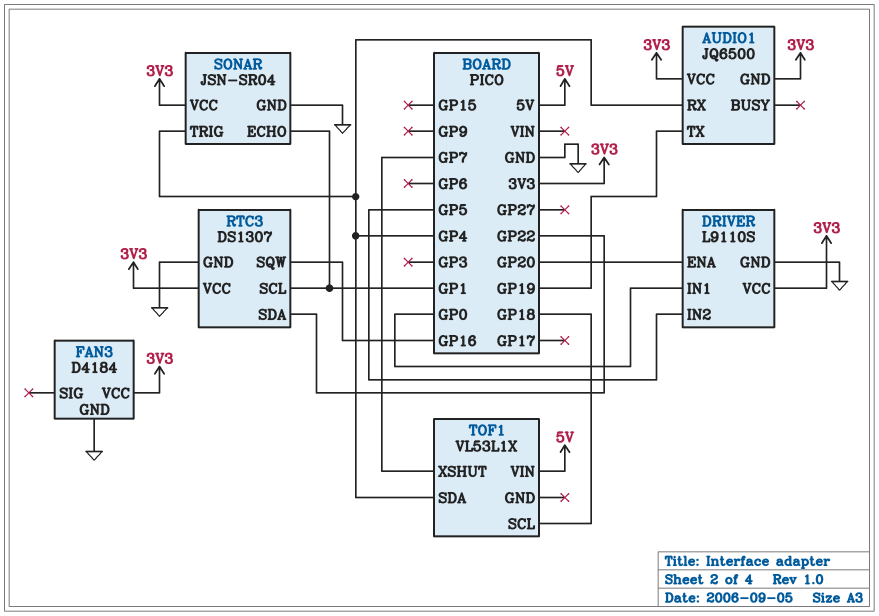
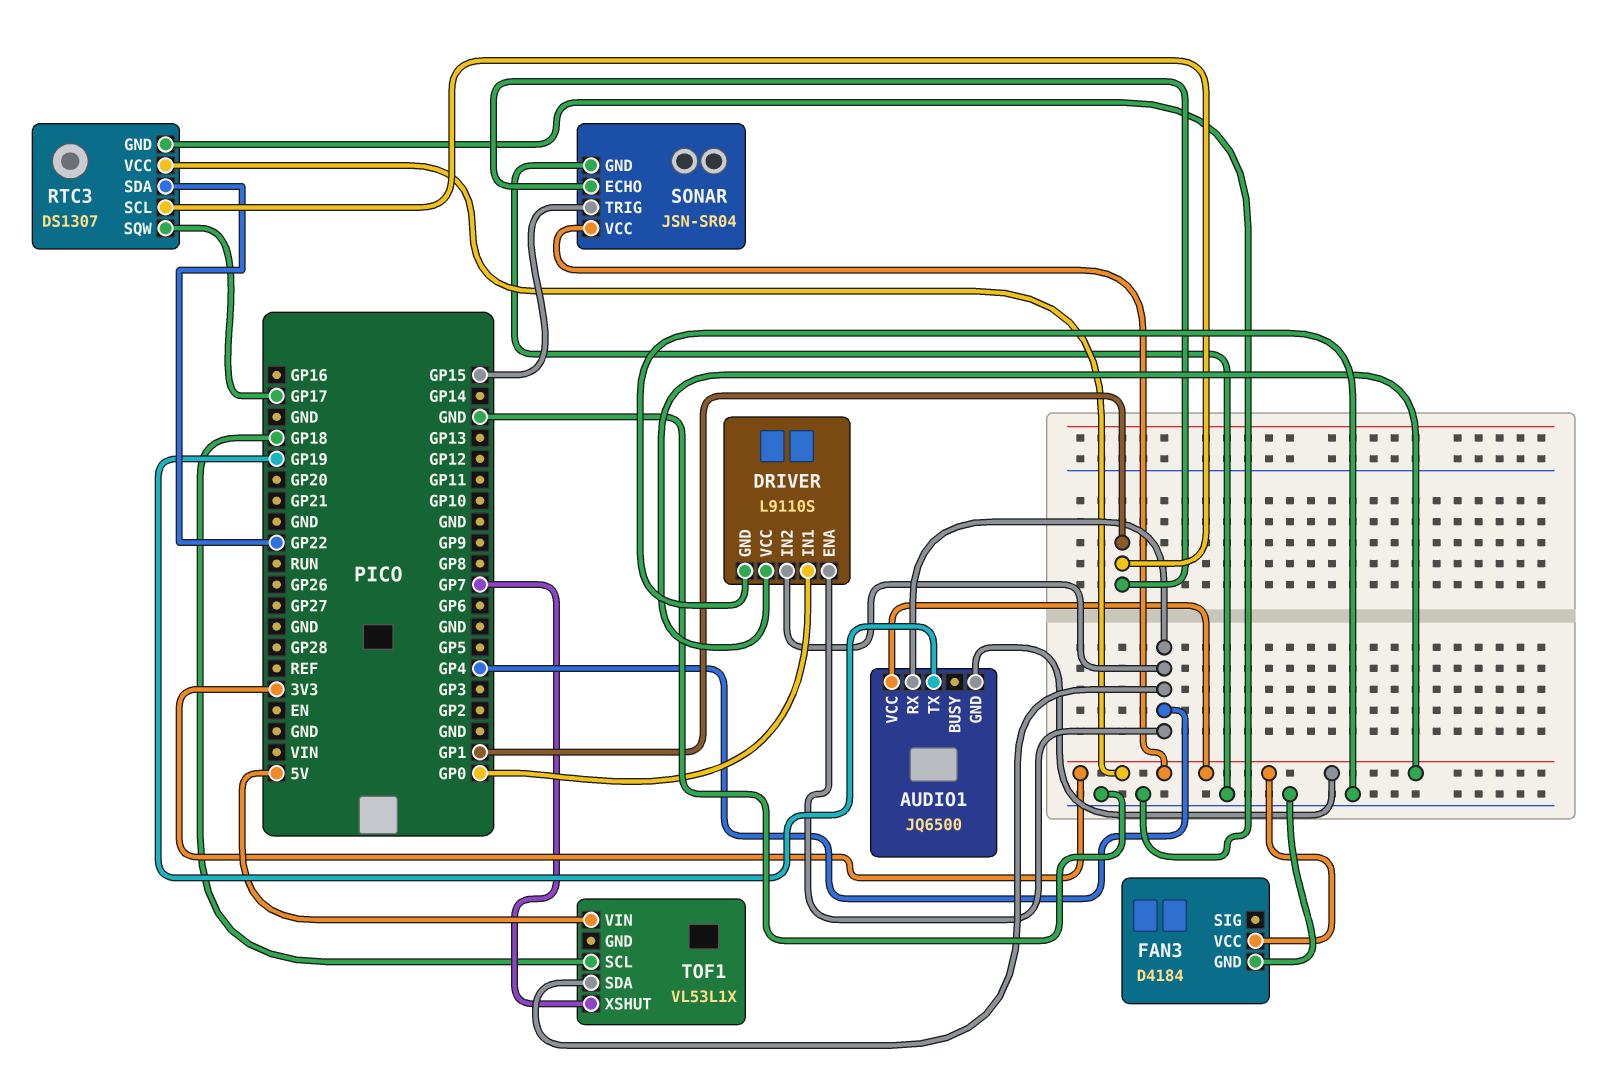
DRIVER pin ENA: GP20 -> GP4
DRIVER pin IN2: GP5 -> GP4
RTC3 pin SQW: GP16 -> GP17
SONAR pin TRIG: GP4 -> GP15

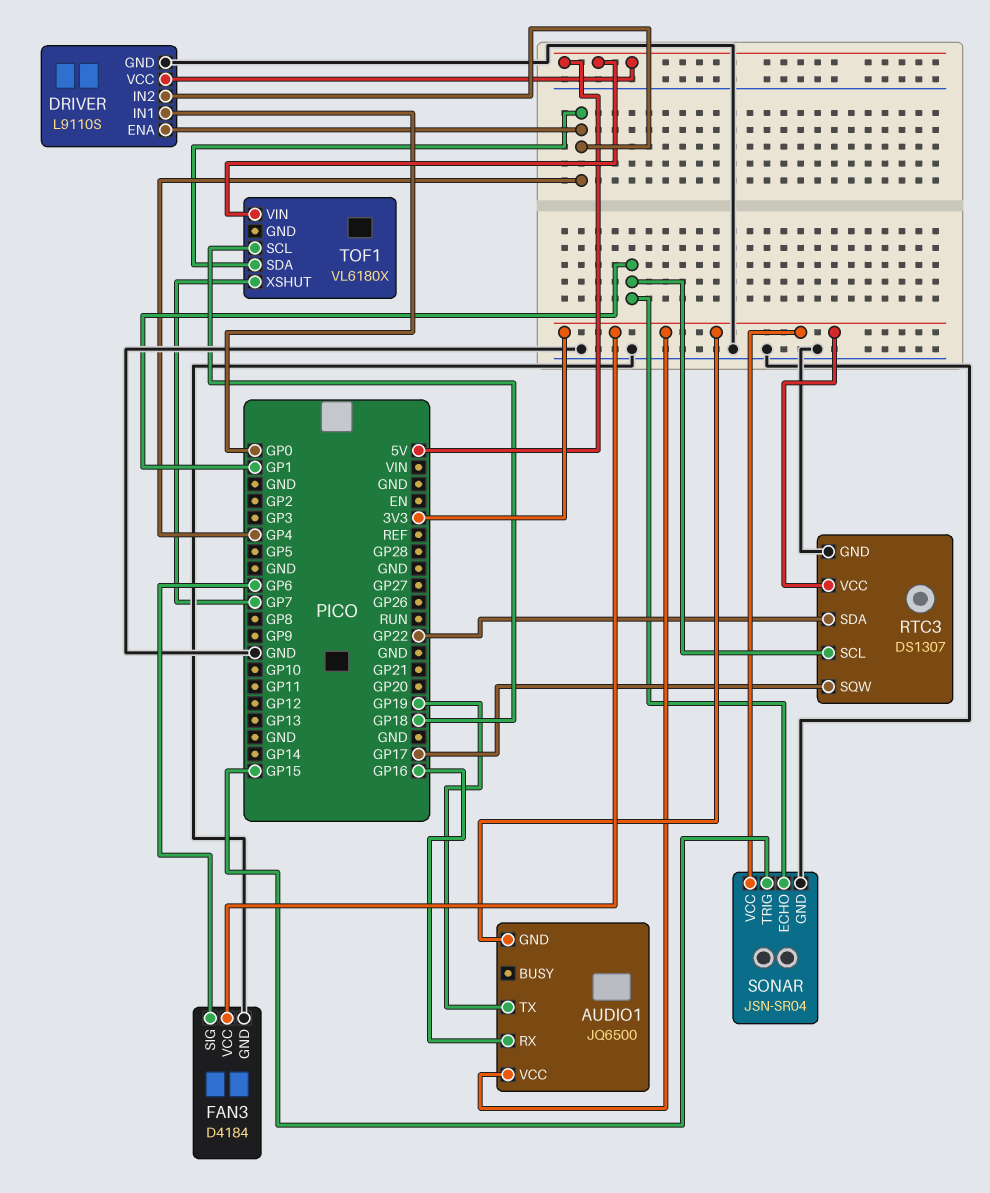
AUDIO1 pin RX: GP4 -> GP16
DRIVER pin VCC: 3V3 -> 5V
FAN3 pin SIG: none -> GP6
TOF1: VL53L1X -> VL6180X

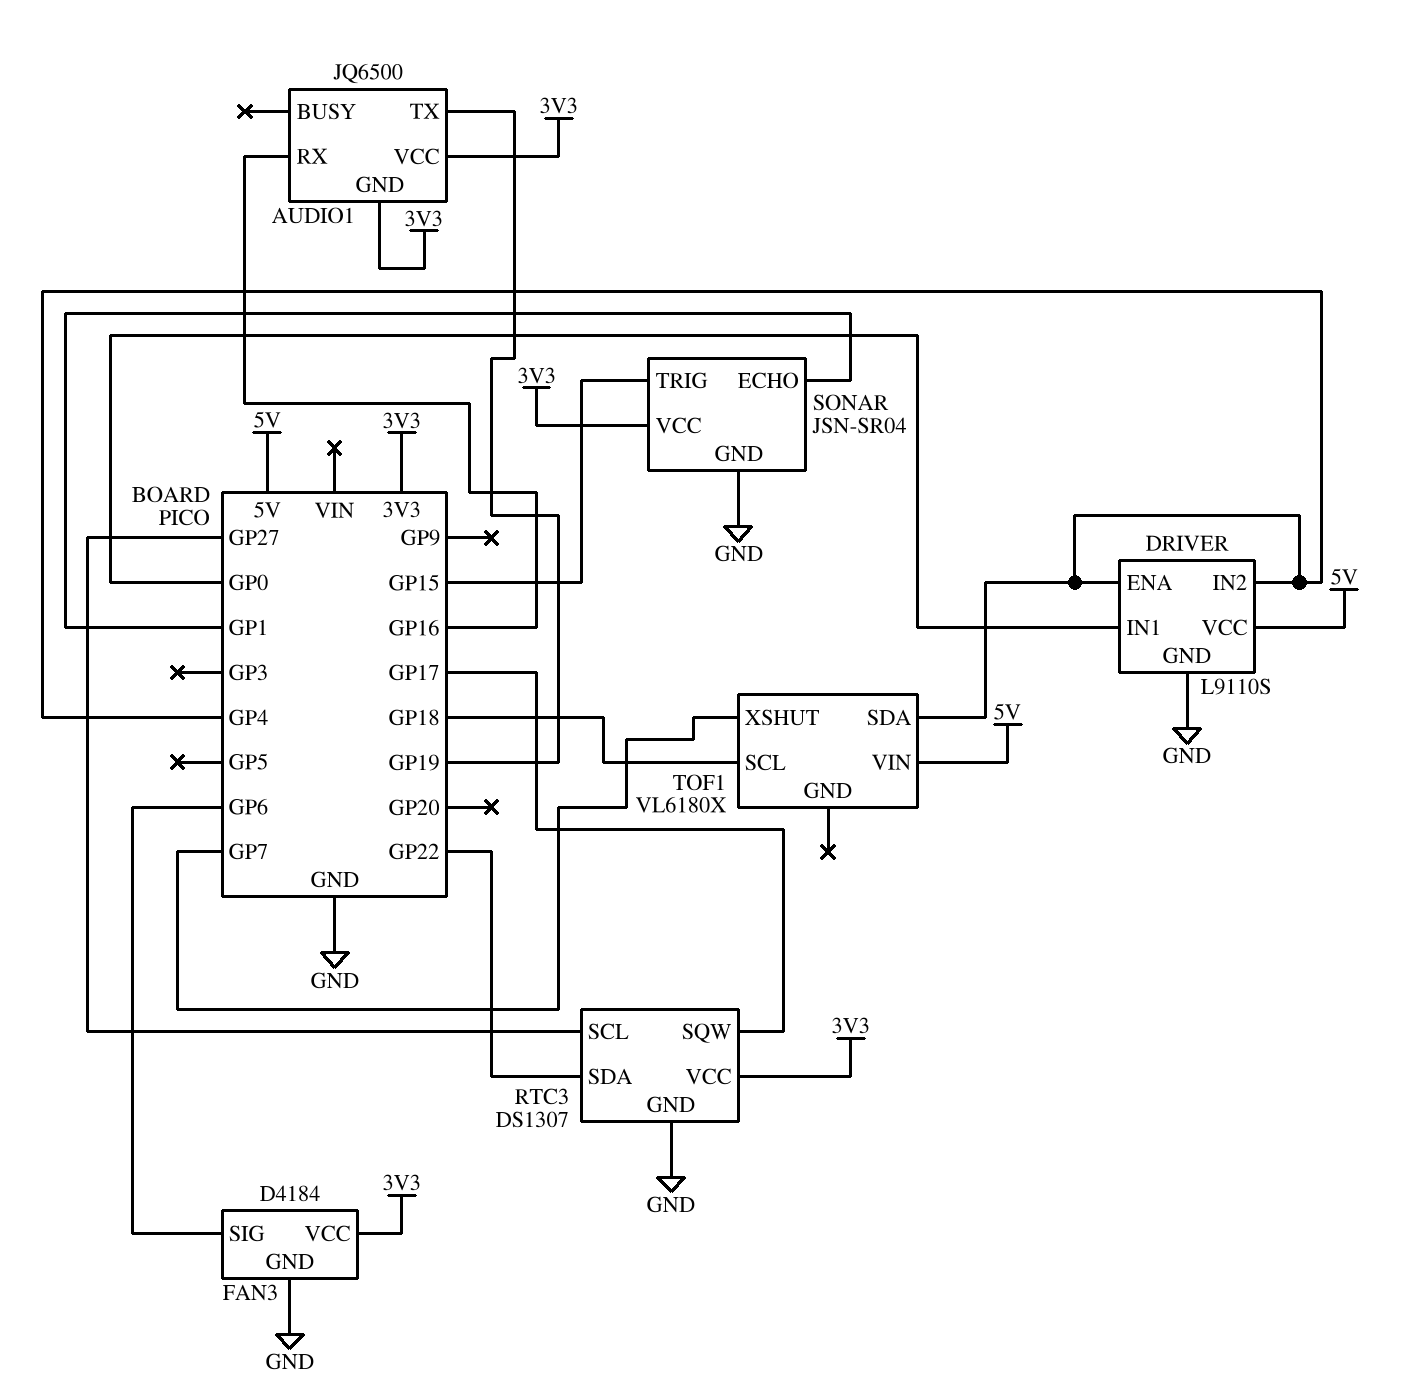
RTC3 pin SCL: GP1 -> GP27

